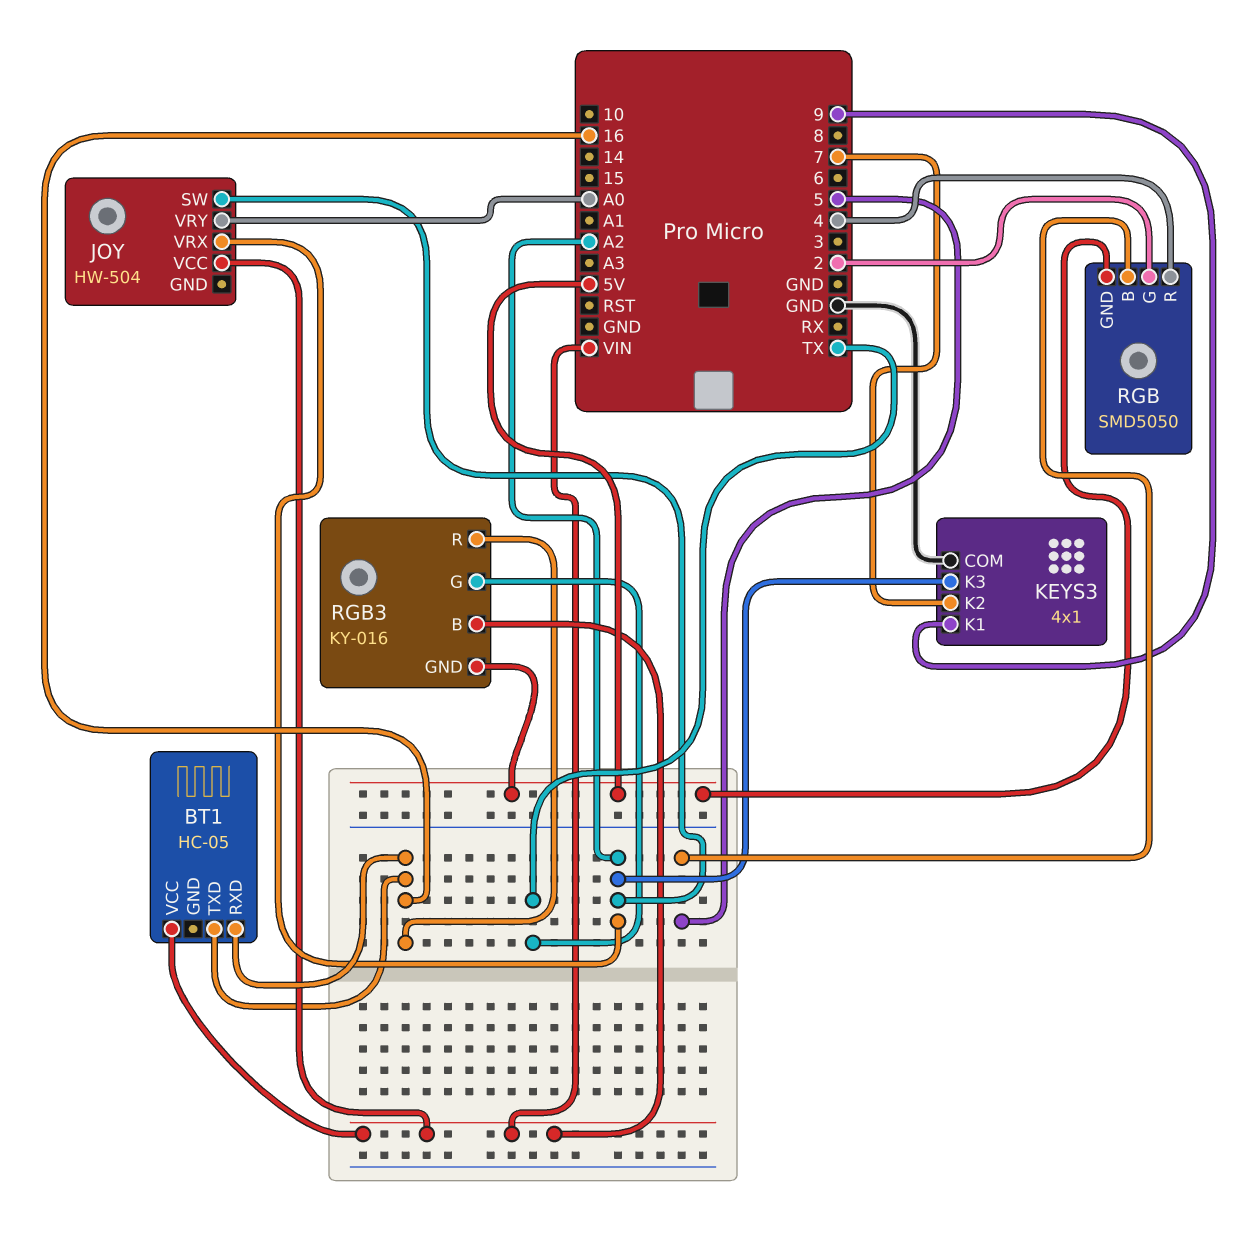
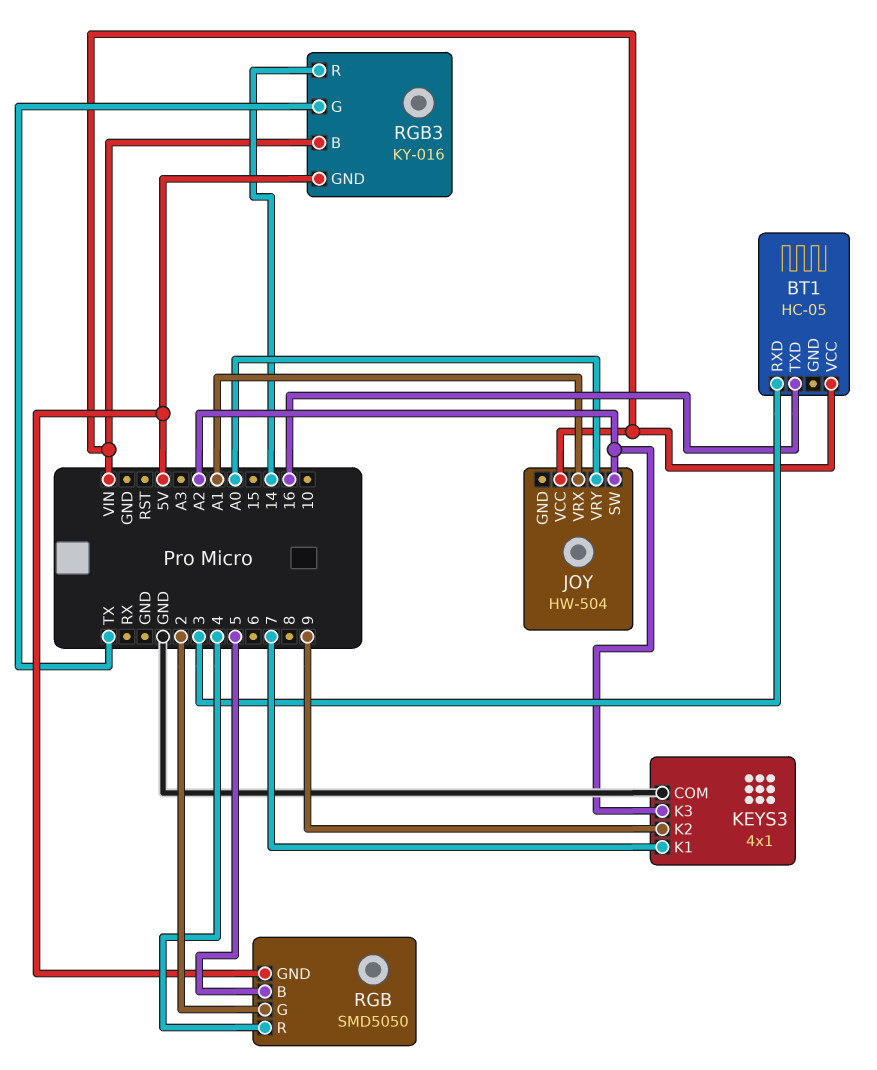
BT1 pin RXD: 16 -> 3
JOY pin VRX: A2 -> A1
KEYS3 pin K1: 9 -> 7
KEYS3 pin K2: 7 -> 9
RGB3 pin R: 16 -> 14

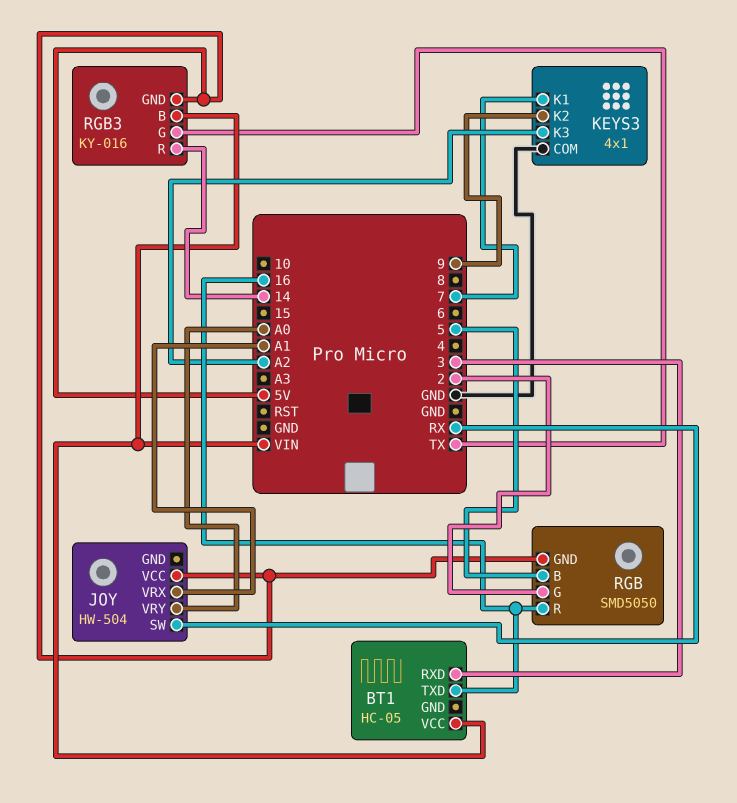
JOY pin SW: A2 -> RX
JOY pin VCC: VIN -> 5V
RGB pin R: 4 -> 16

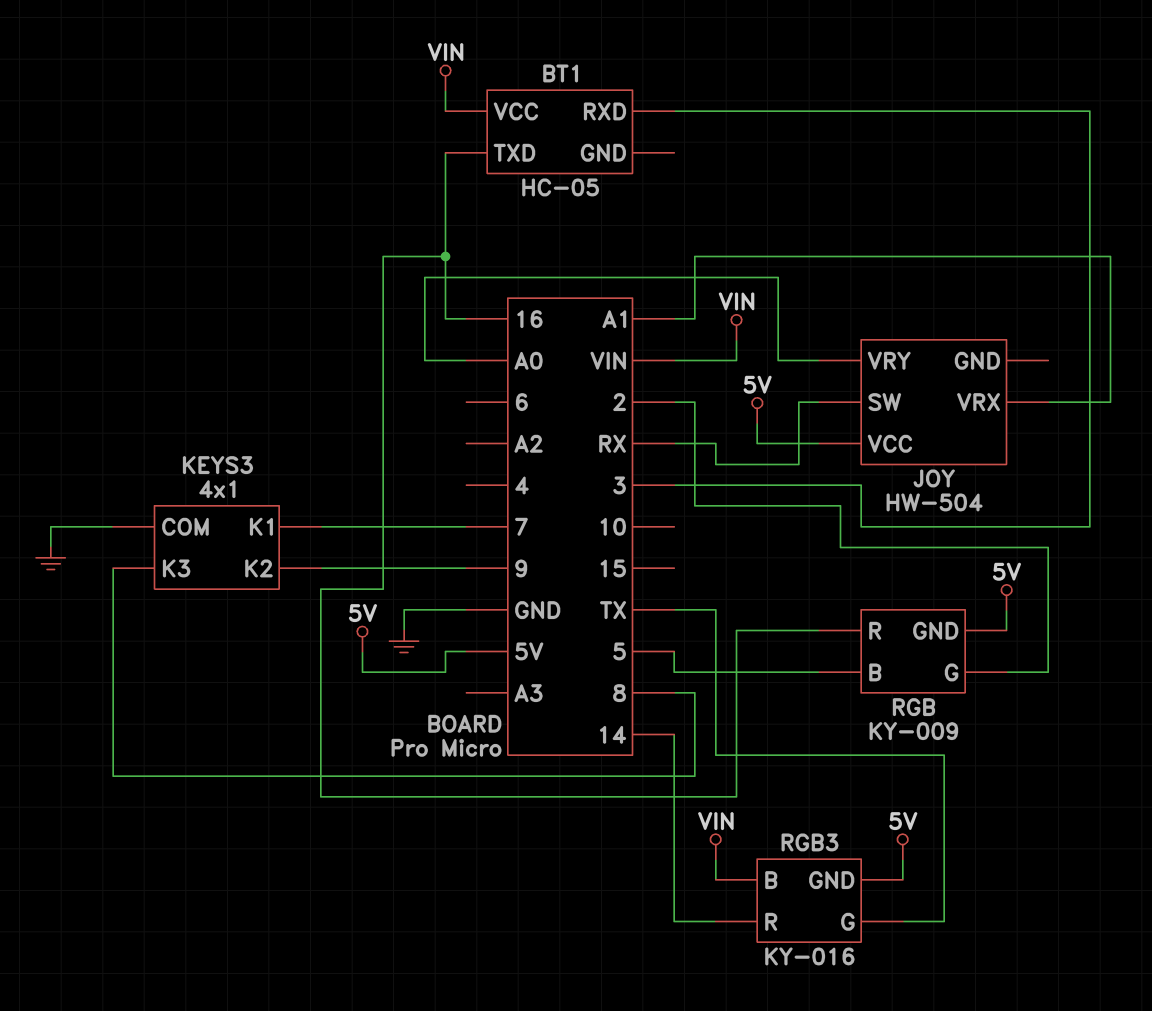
KEYS3 pin K3: A2 -> 8
RGB: SMD5050 -> KY-009

